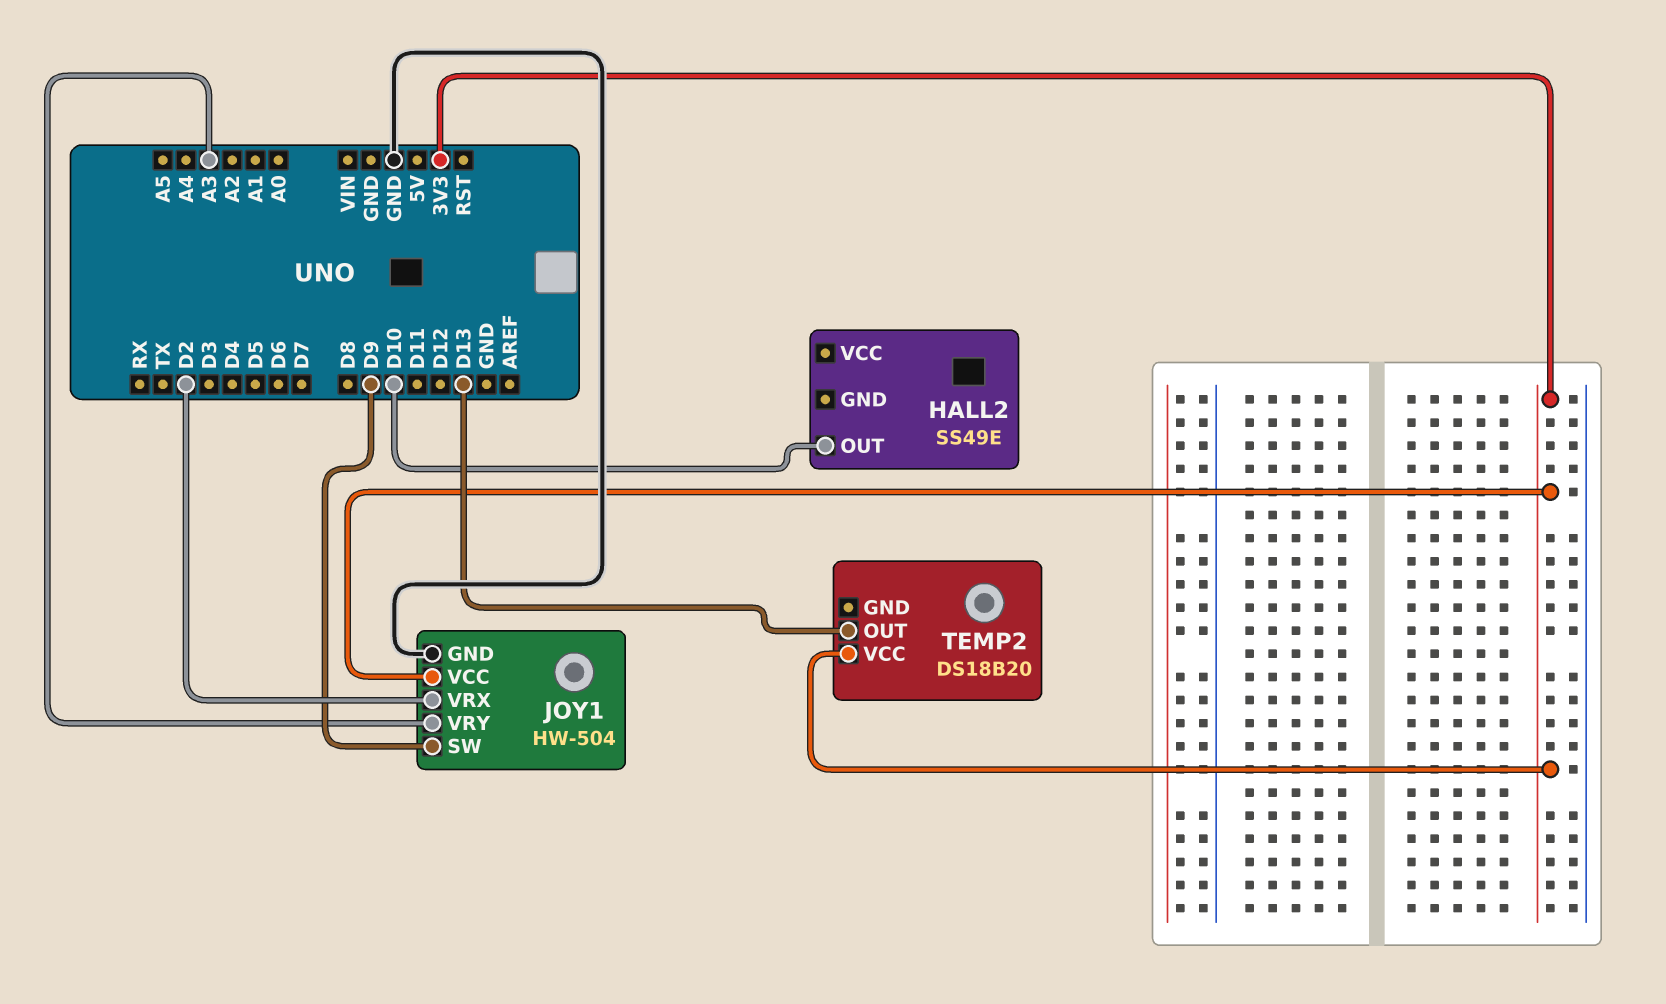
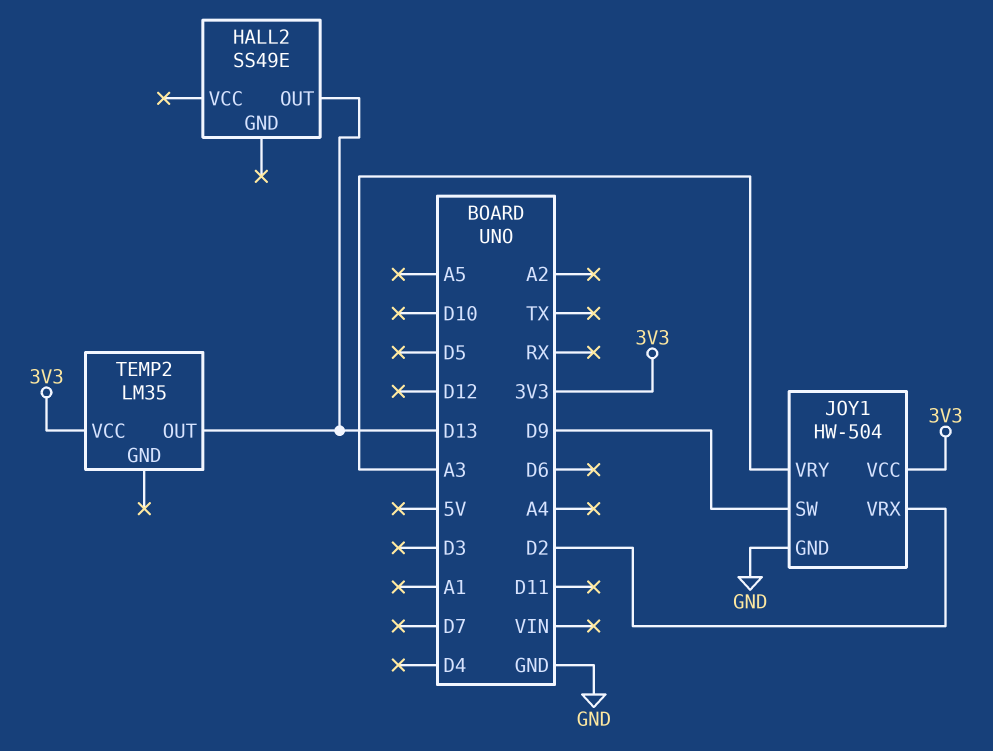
HALL2 pin OUT: D10 -> D13
TEMP2: DS18B20 -> LM35

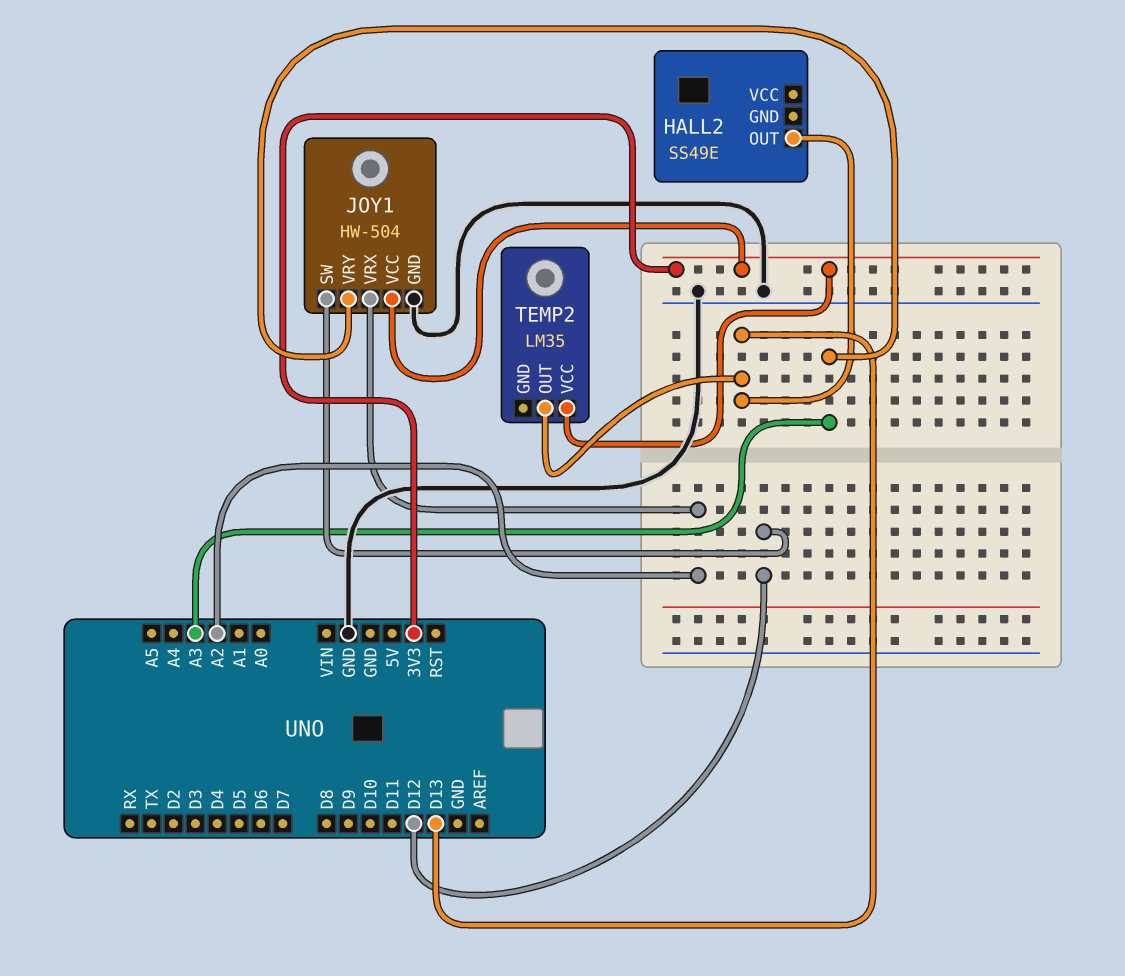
JOY1 pin SW: D9 -> D12
JOY1 pin VRX: D2 -> A2

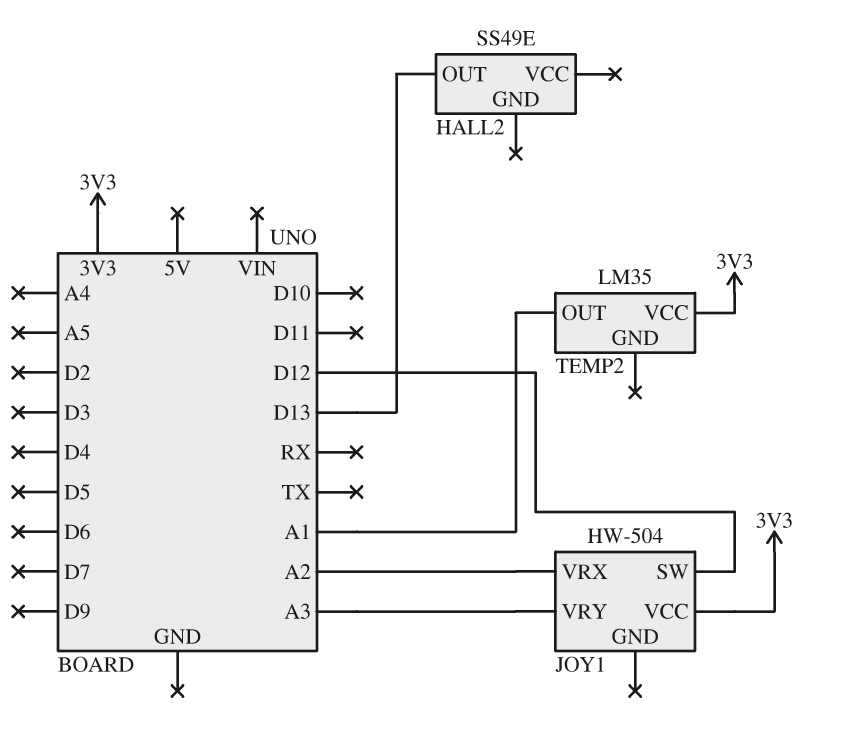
JOY1 pin GND: GND -> none
TEMP2 pin OUT: D13 -> A1

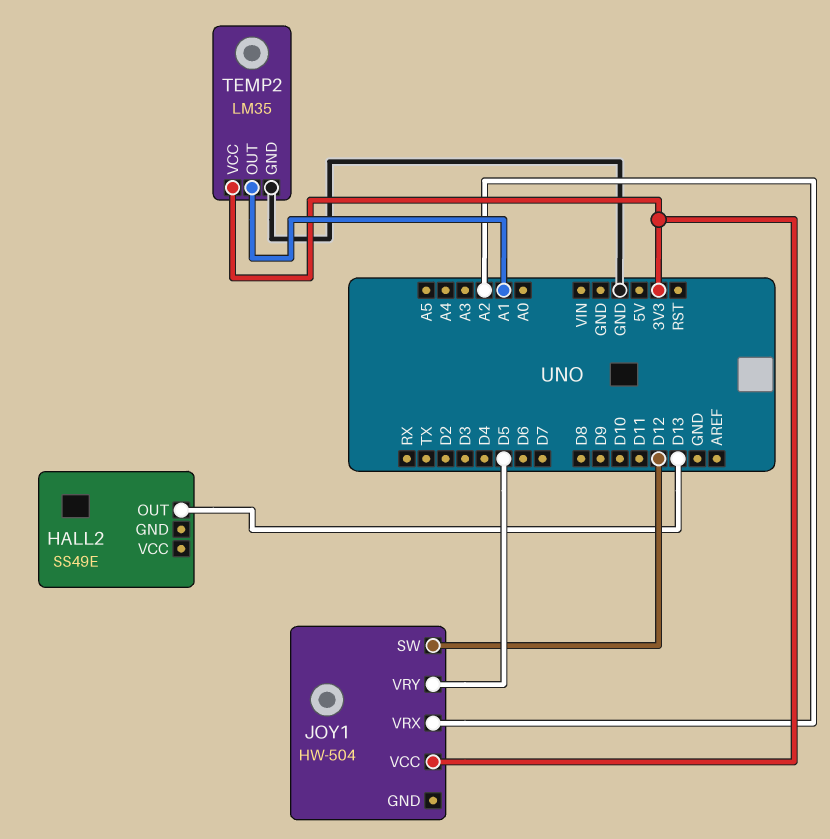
JOY1 pin VRY: A3 -> D5
TEMP2 pin GND: none -> GND

